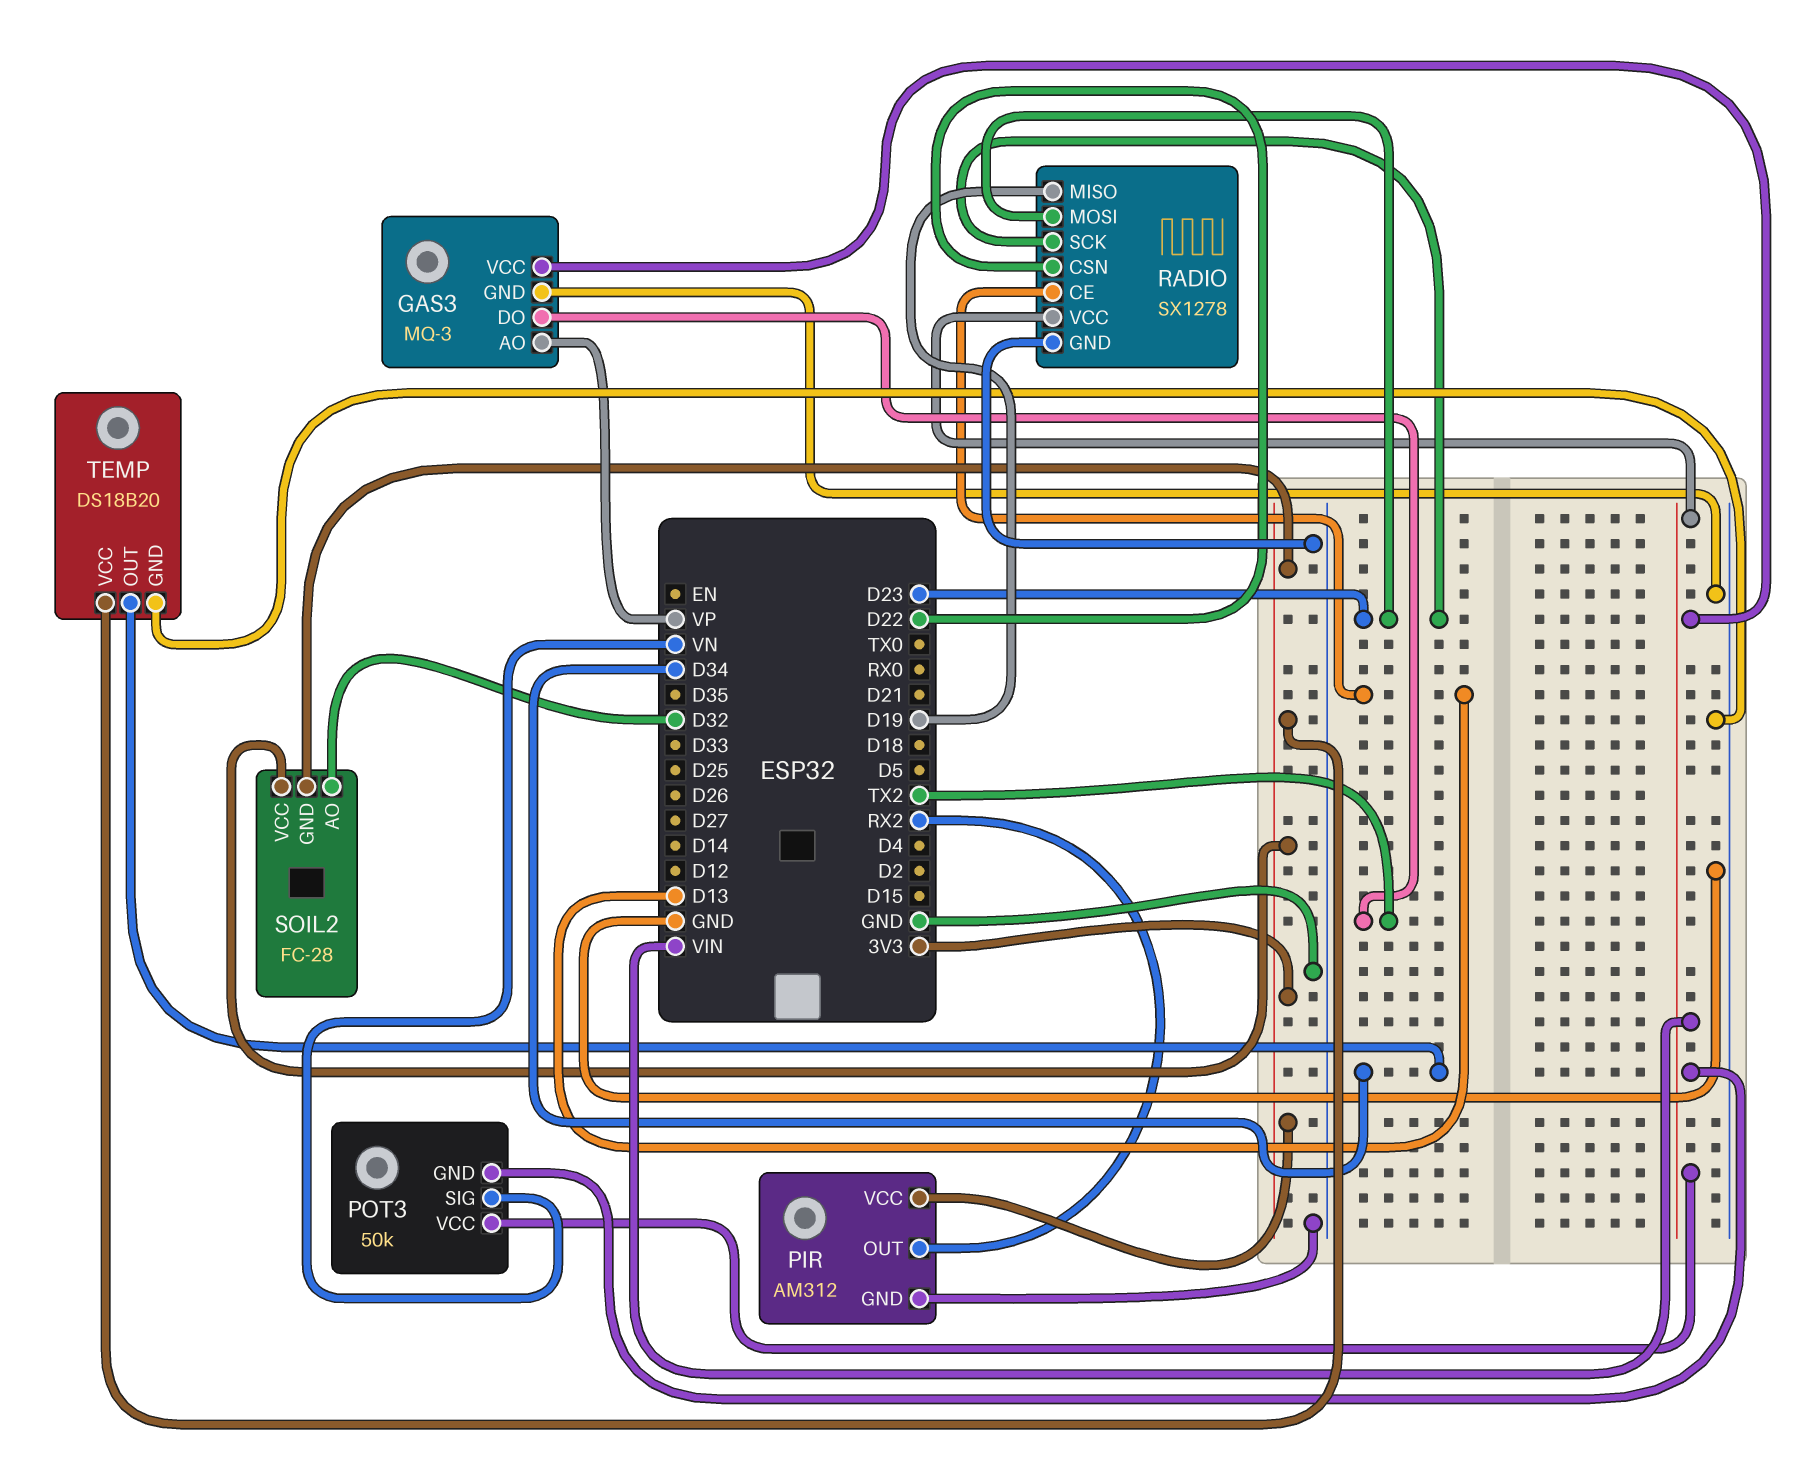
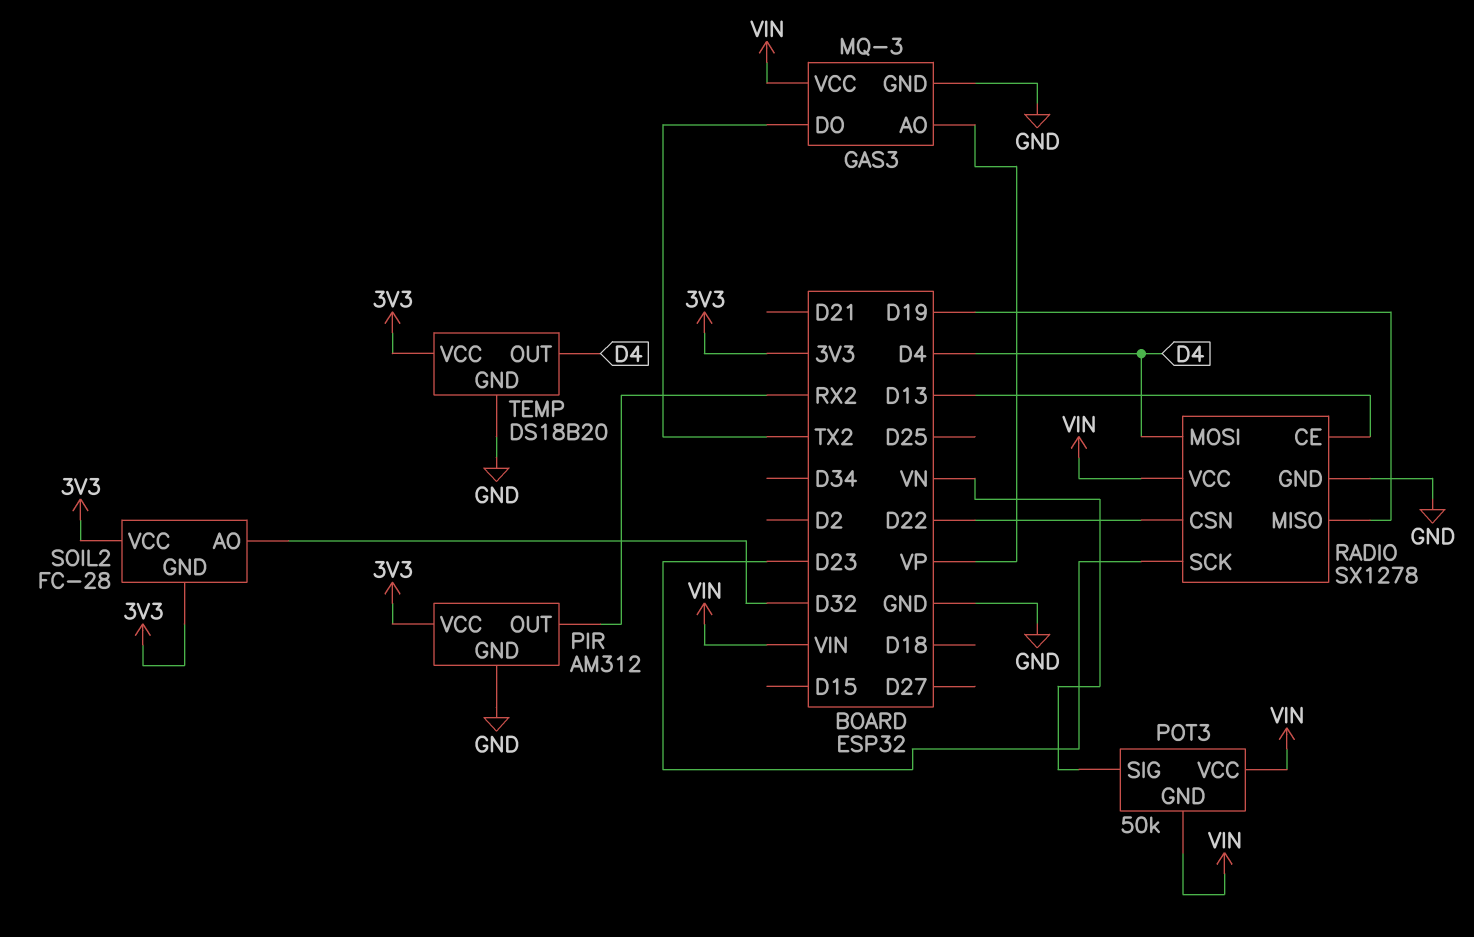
RADIO pin MOSI: D23 -> D4
TEMP pin OUT: D34 -> D4

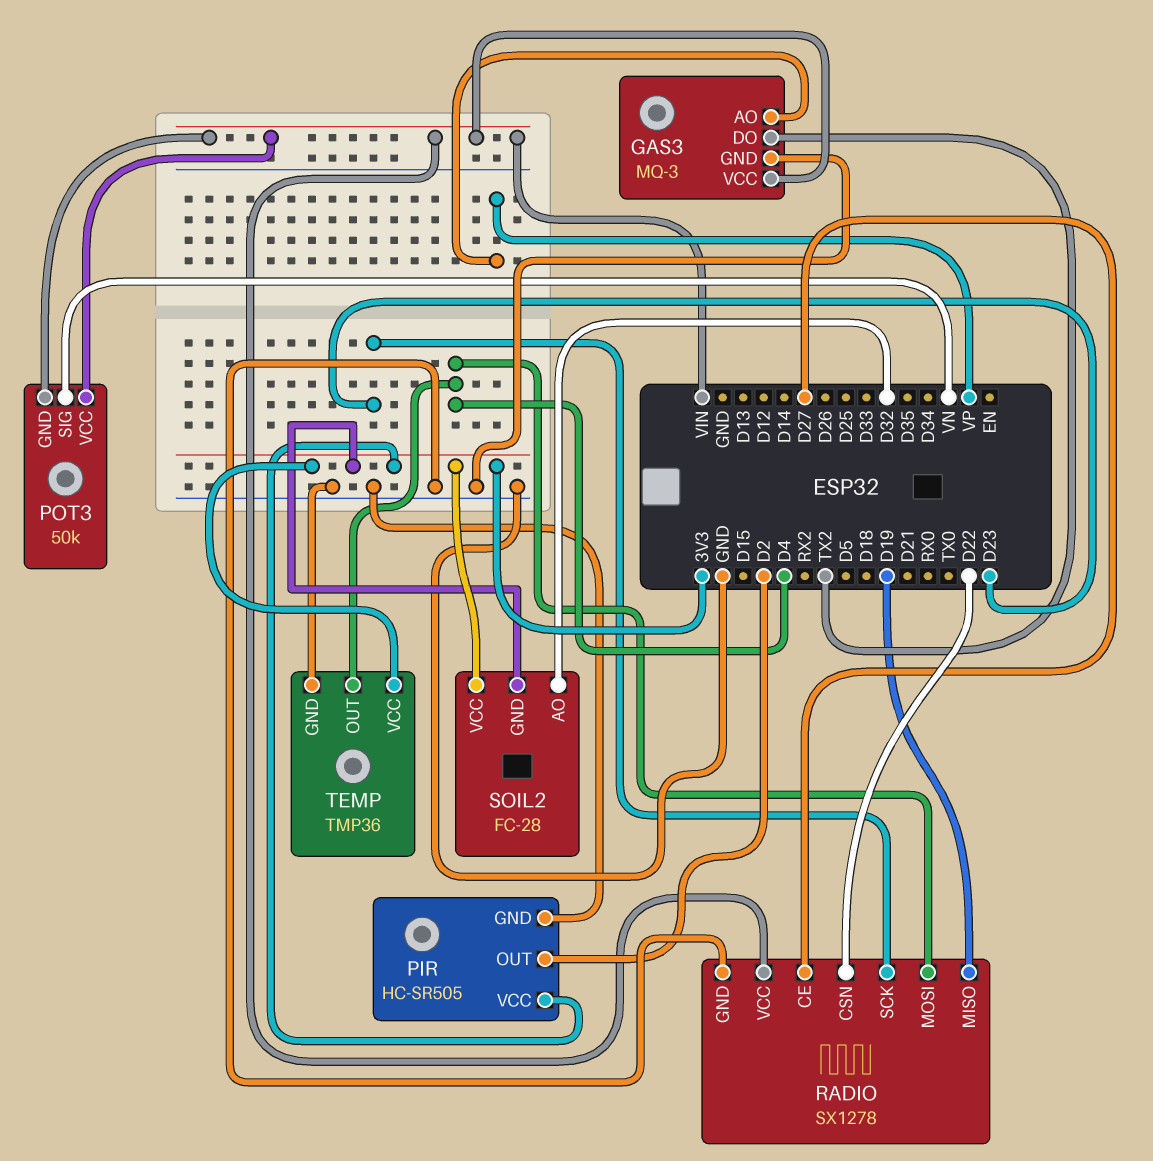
PIR: AM312 -> HC-SR505
PIR pin OUT: RX2 -> D2
RADIO pin CE: D13 -> D27
TEMP: DS18B20 -> TMP36

